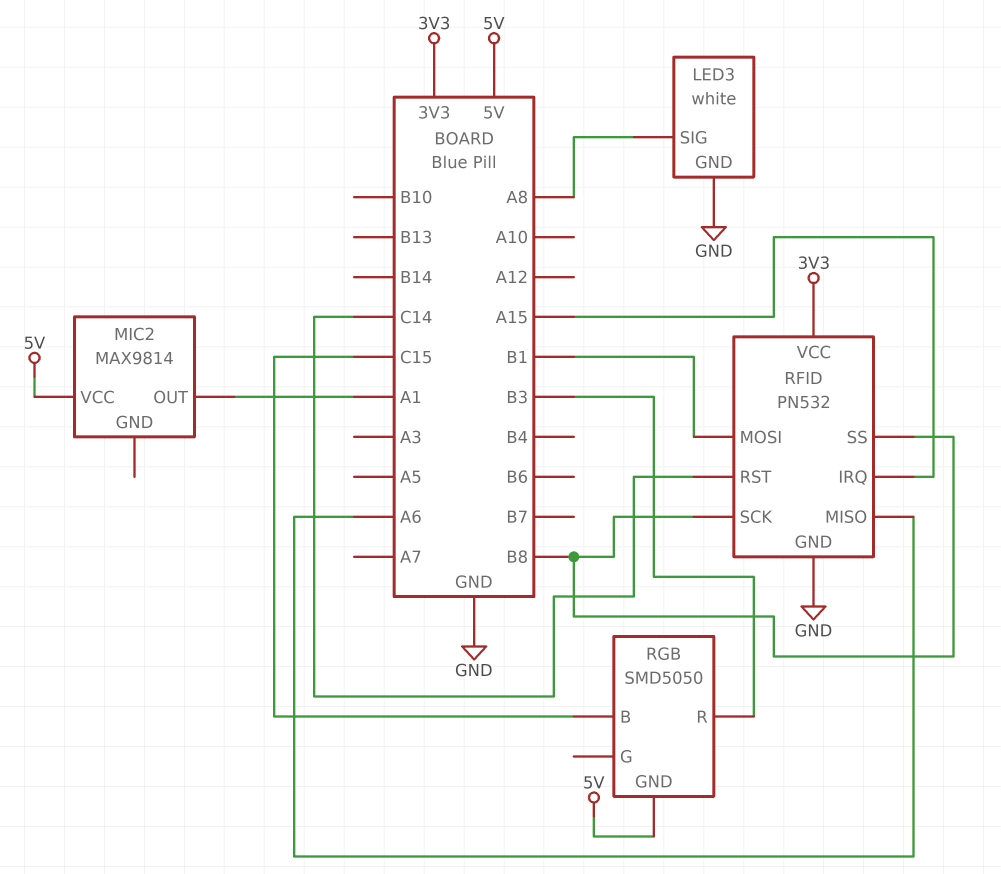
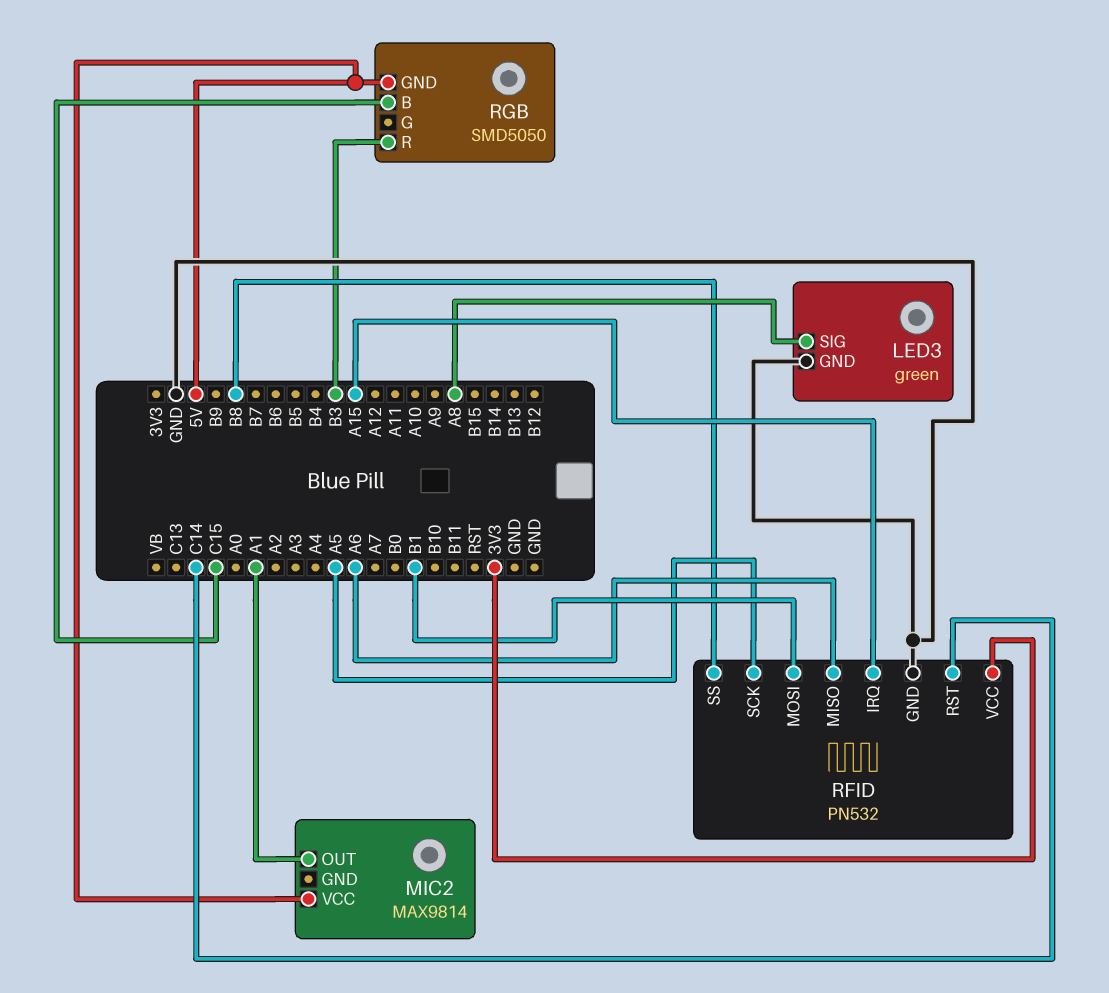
LED3: white -> green
RFID pin SCK: B8 -> A5

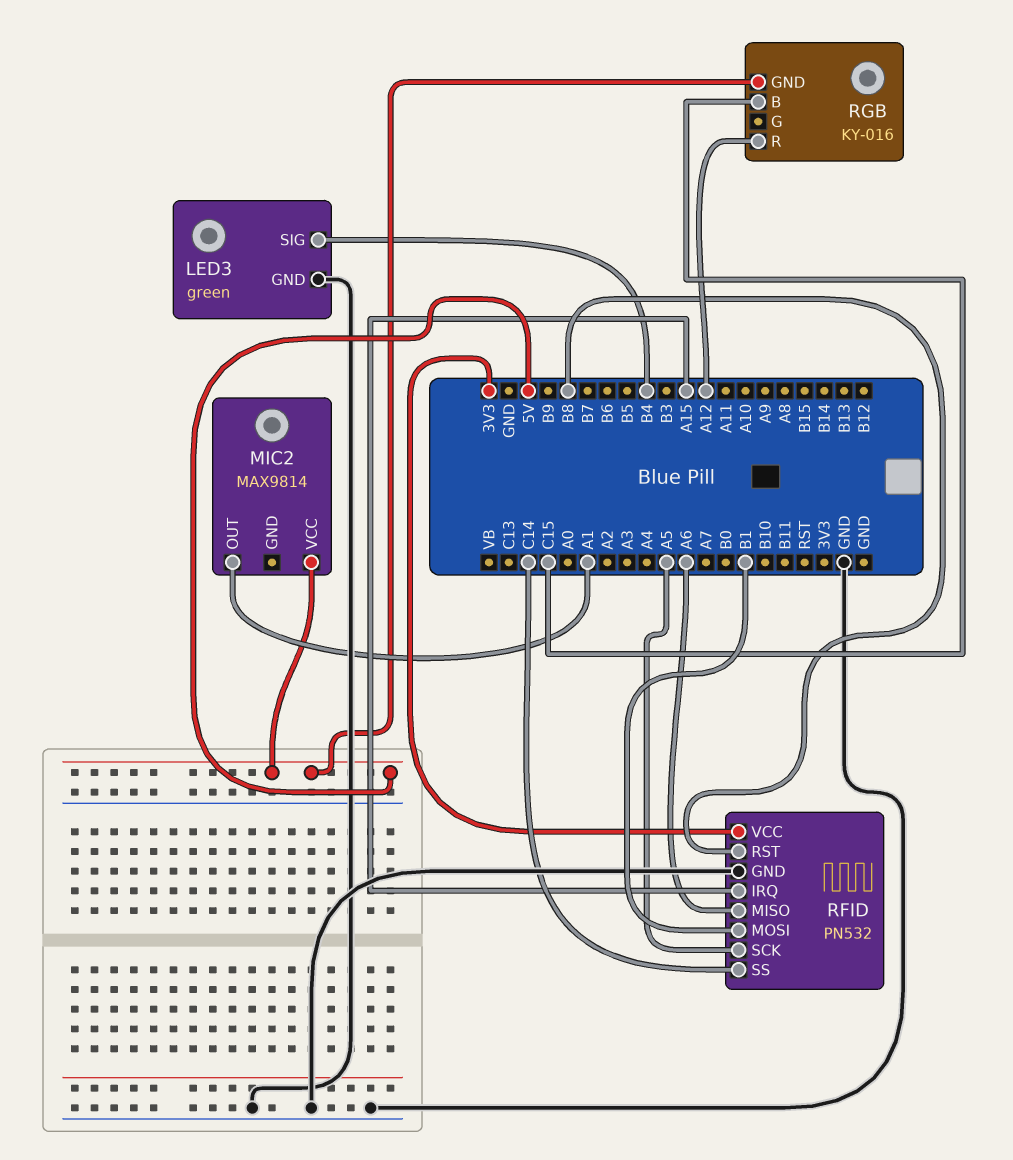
LED3 pin SIG: A8 -> B4
RFID pin RST: C14 -> B8
RFID pin SS: B8 -> C14
RGB: SMD5050 -> KY-016
RGB pin R: B3 -> A12

